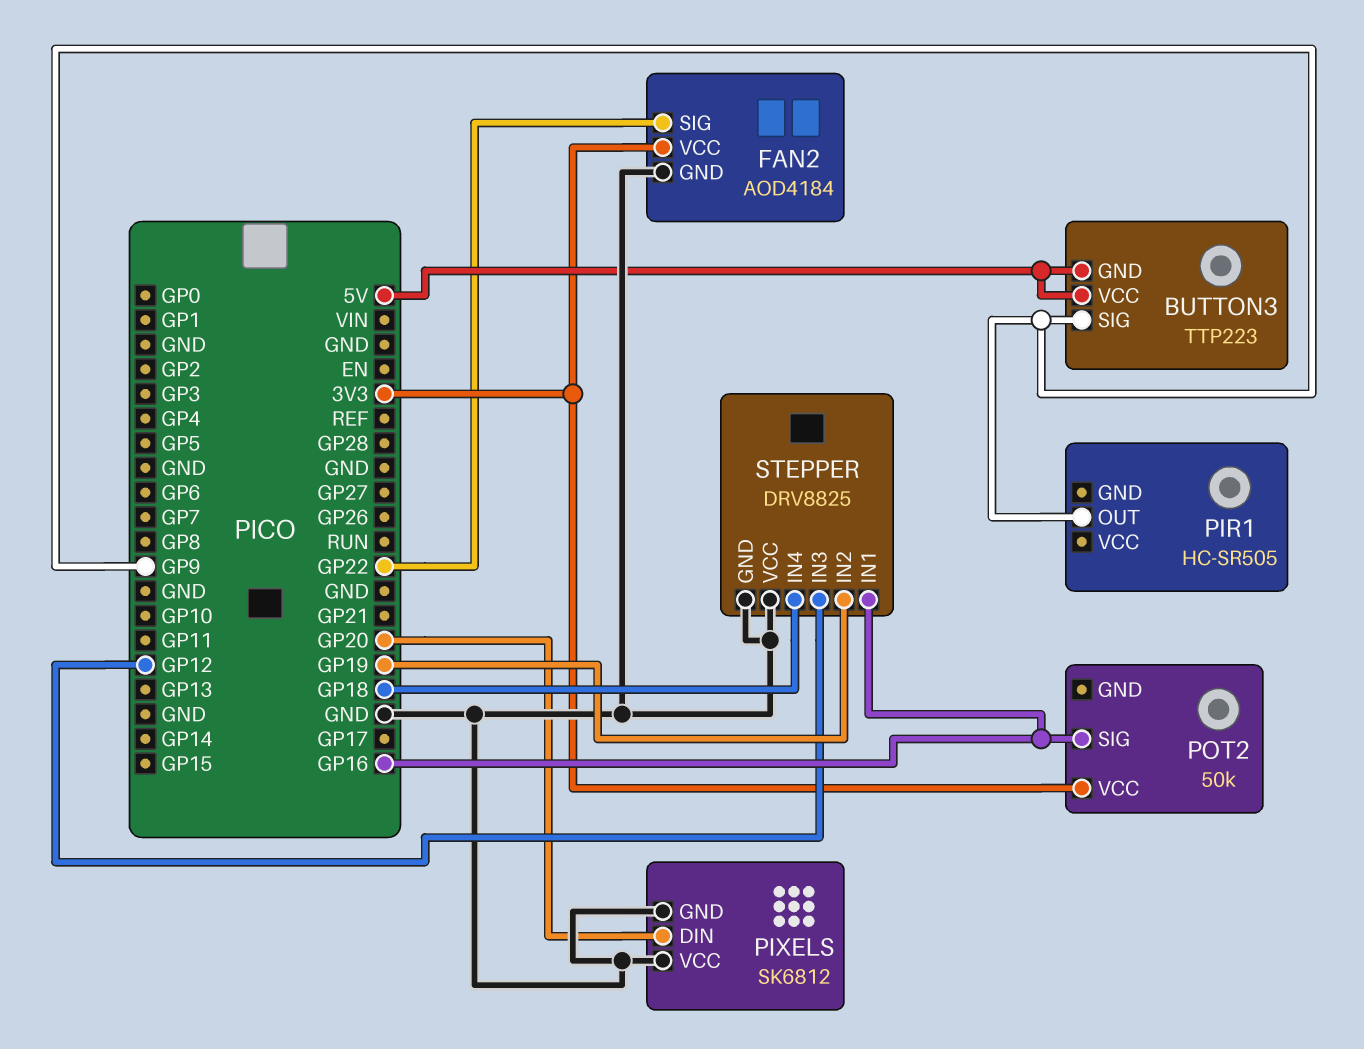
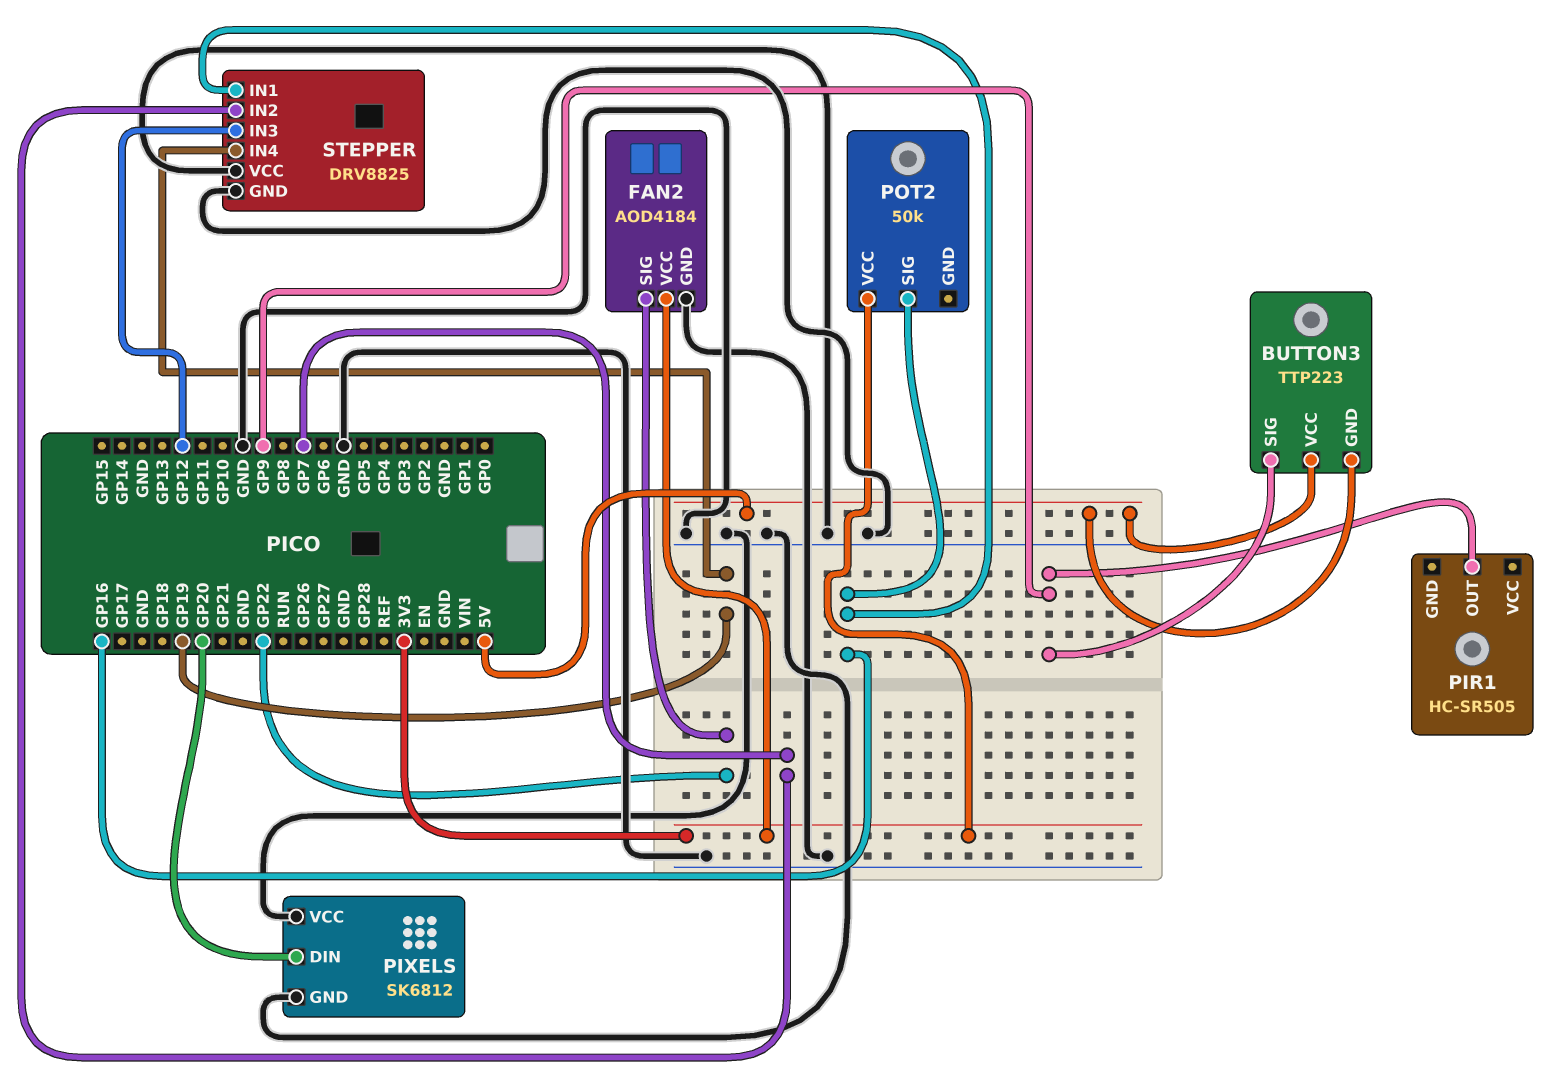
STEPPER pin IN2: GP19 -> GP7
STEPPER pin IN4: GP18 -> GP19

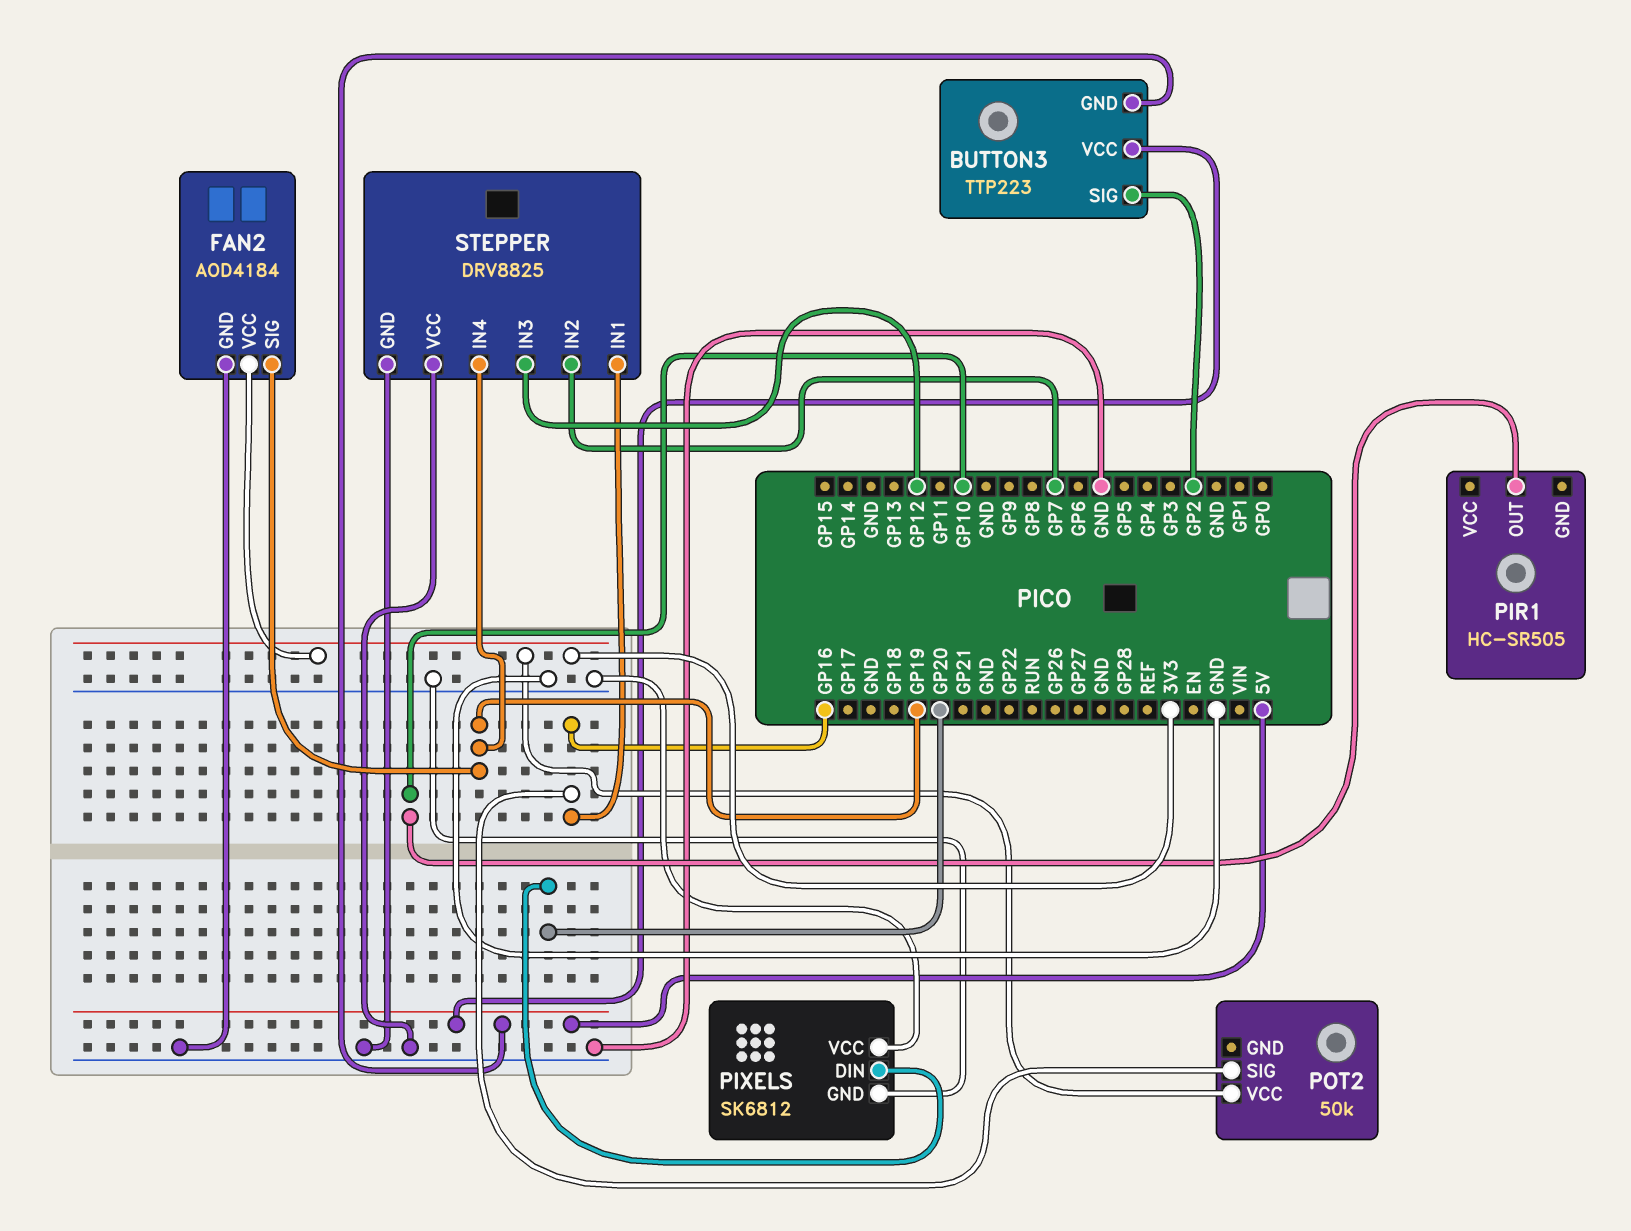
BUTTON3 pin SIG: GP9 -> GP2
FAN2 pin SIG: GP22 -> GP19
PIR1 pin OUT: GP9 -> GP10

